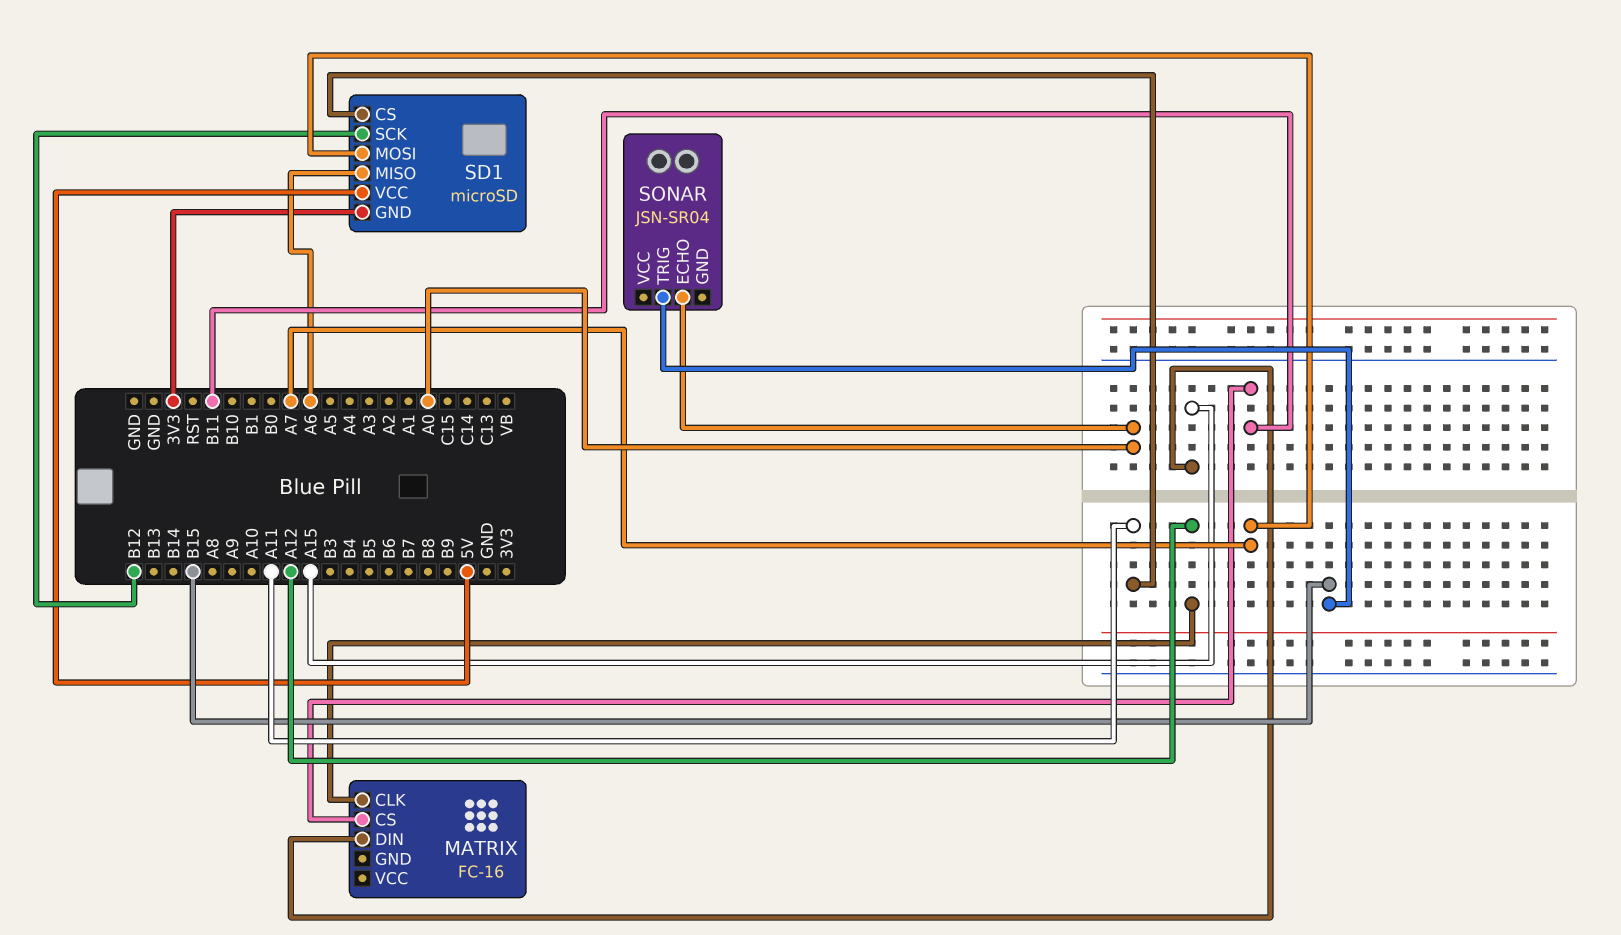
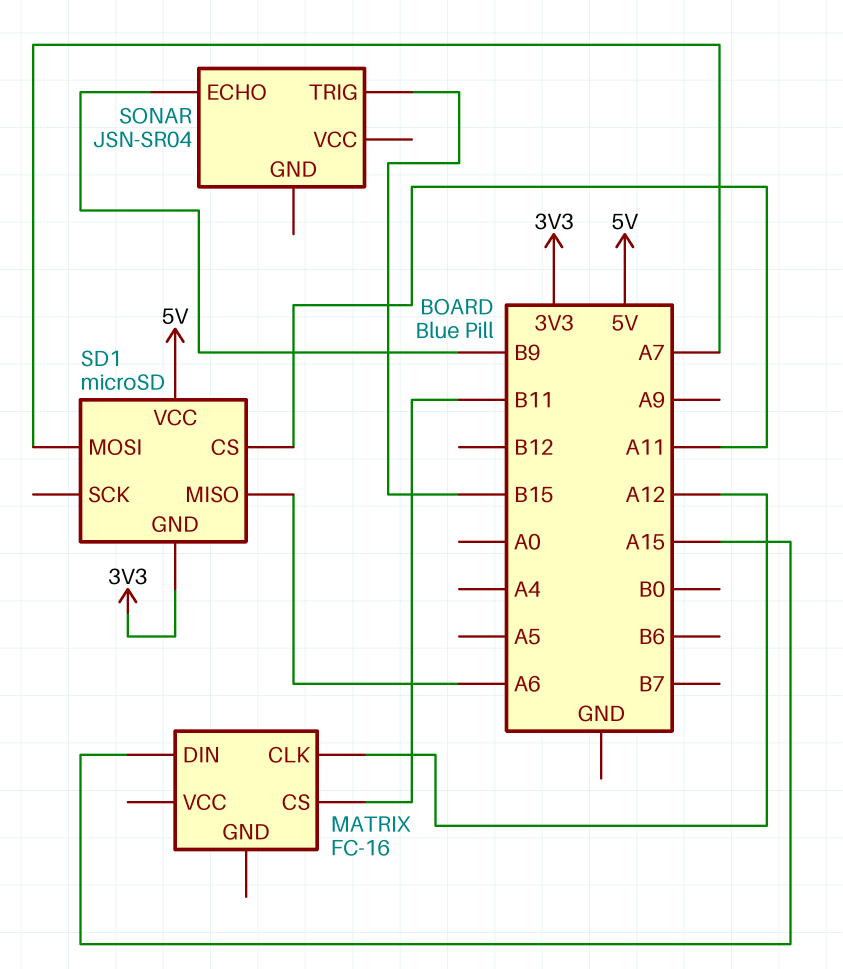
SD1 pin SCK: B12 -> none
SONAR pin ECHO: A0 -> B9

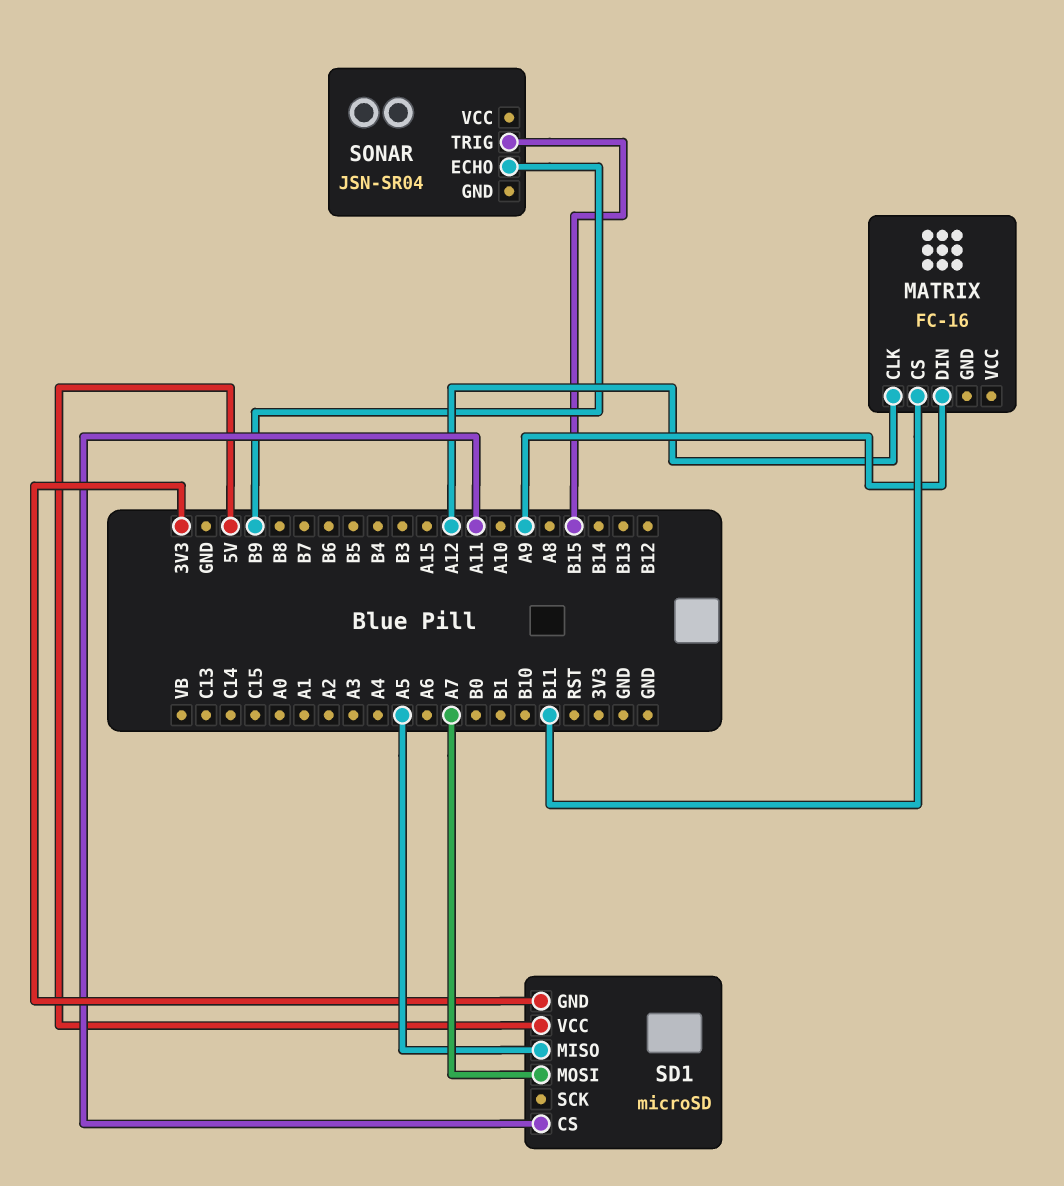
MATRIX pin DIN: A15 -> A9
SD1 pin MISO: A6 -> A5

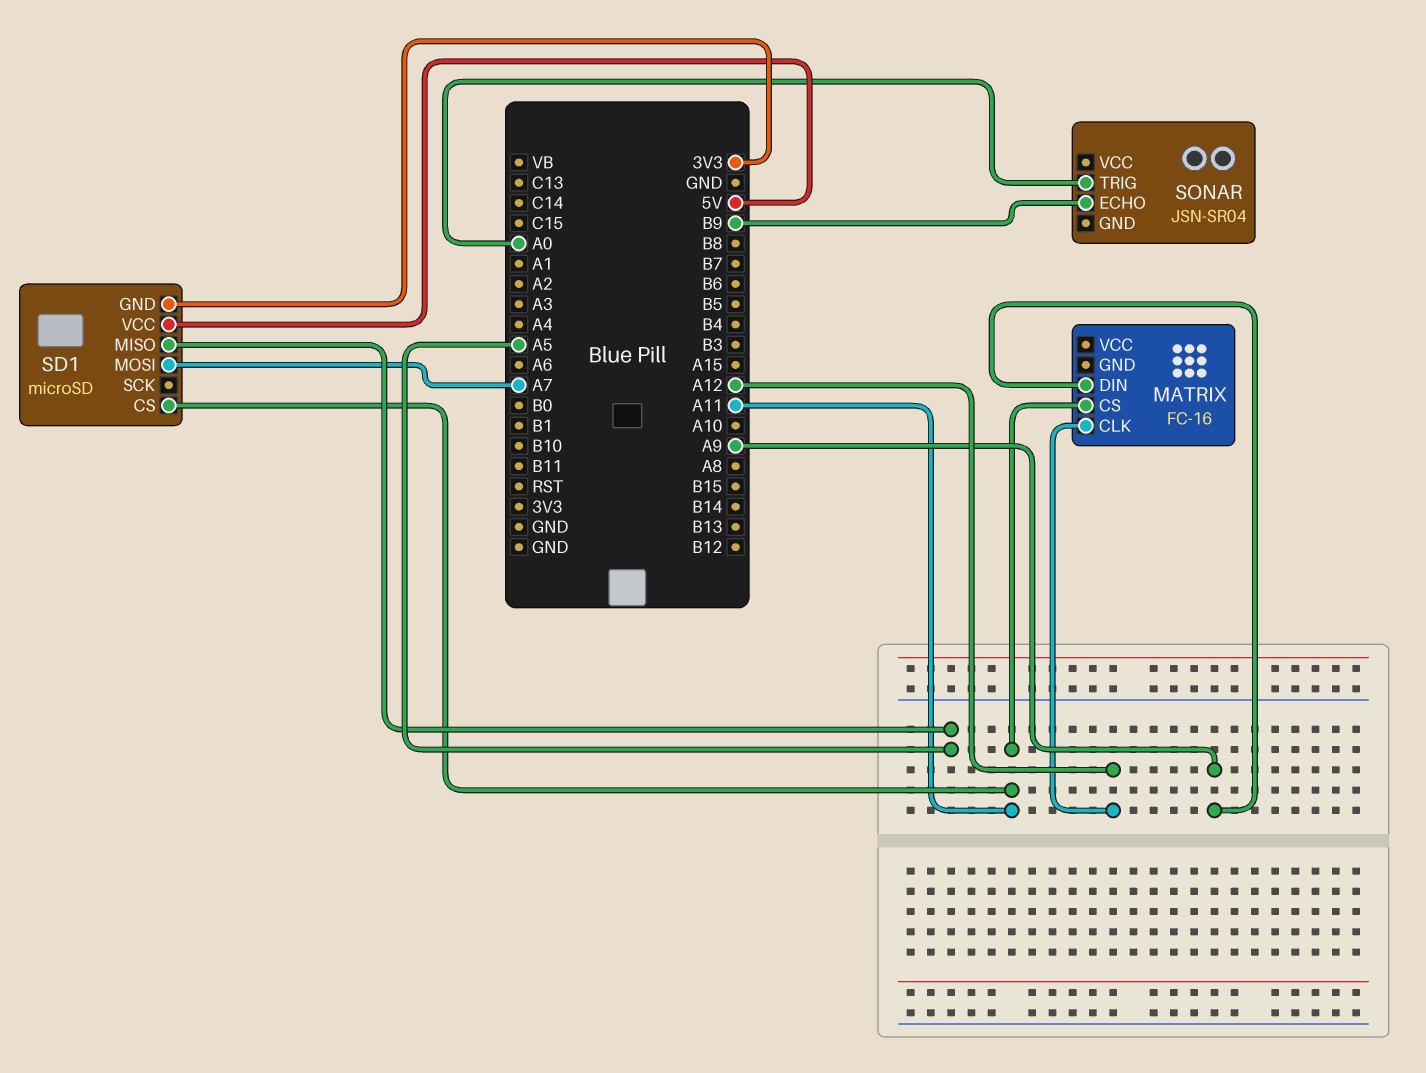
MATRIX pin CS: B11 -> A11
SONAR pin TRIG: B15 -> A0

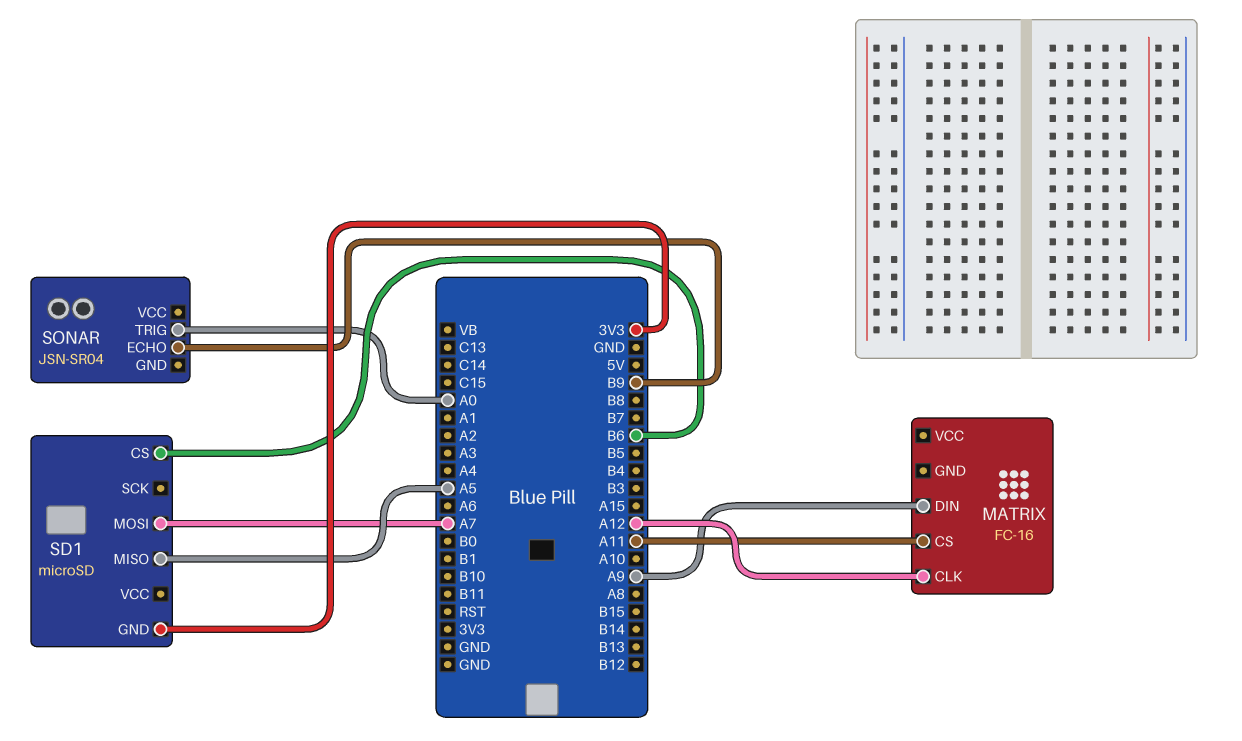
SD1 pin CS: A11 -> B6
SD1 pin VCC: 5V -> none

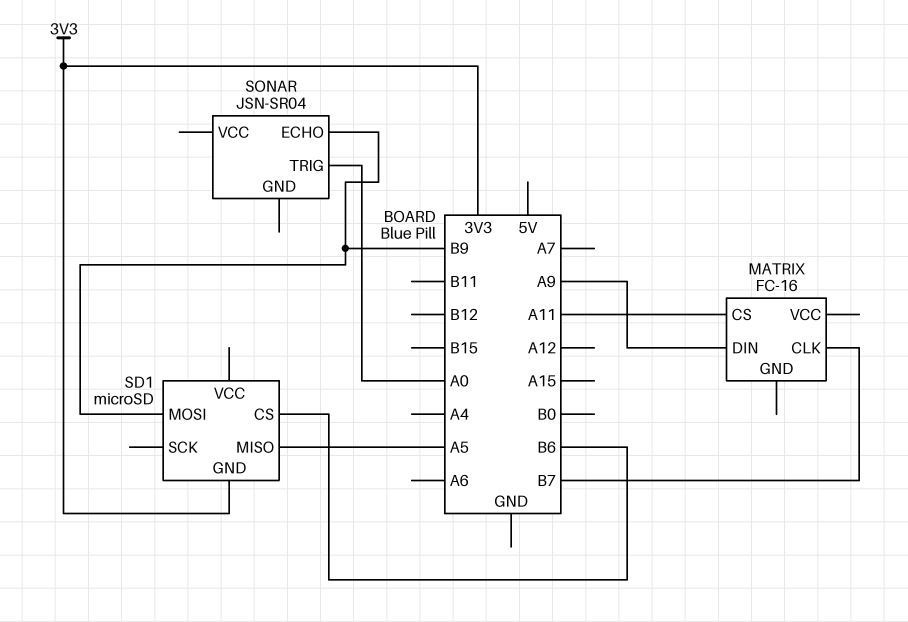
MATRIX pin CLK: A12 -> B7
SD1 pin MOSI: A7 -> B9

